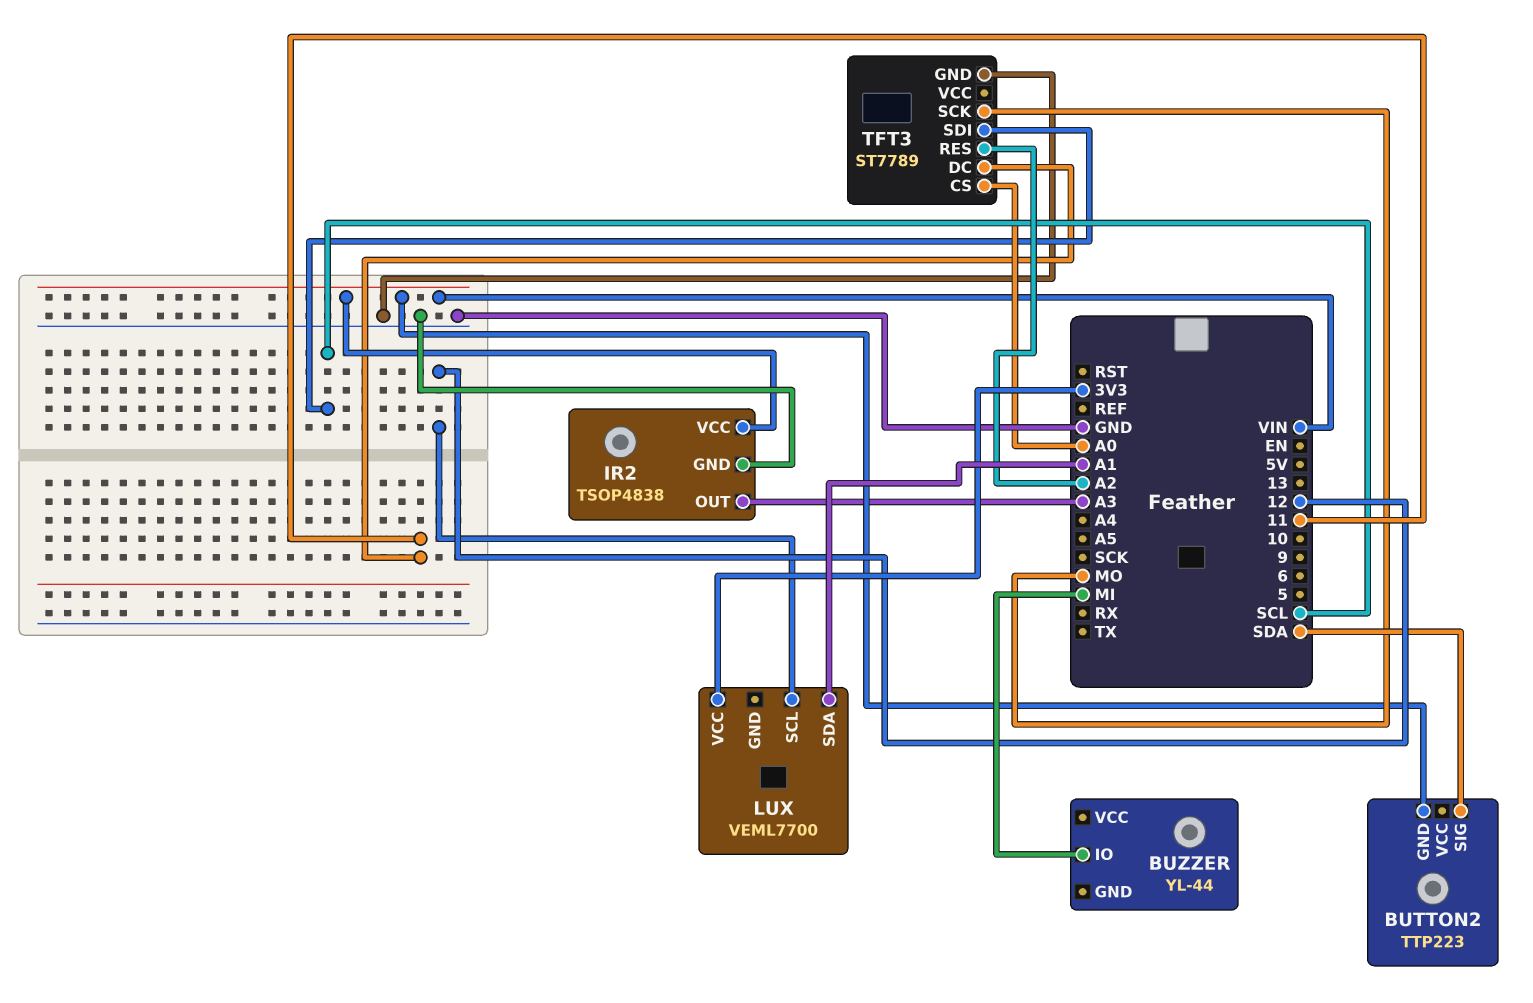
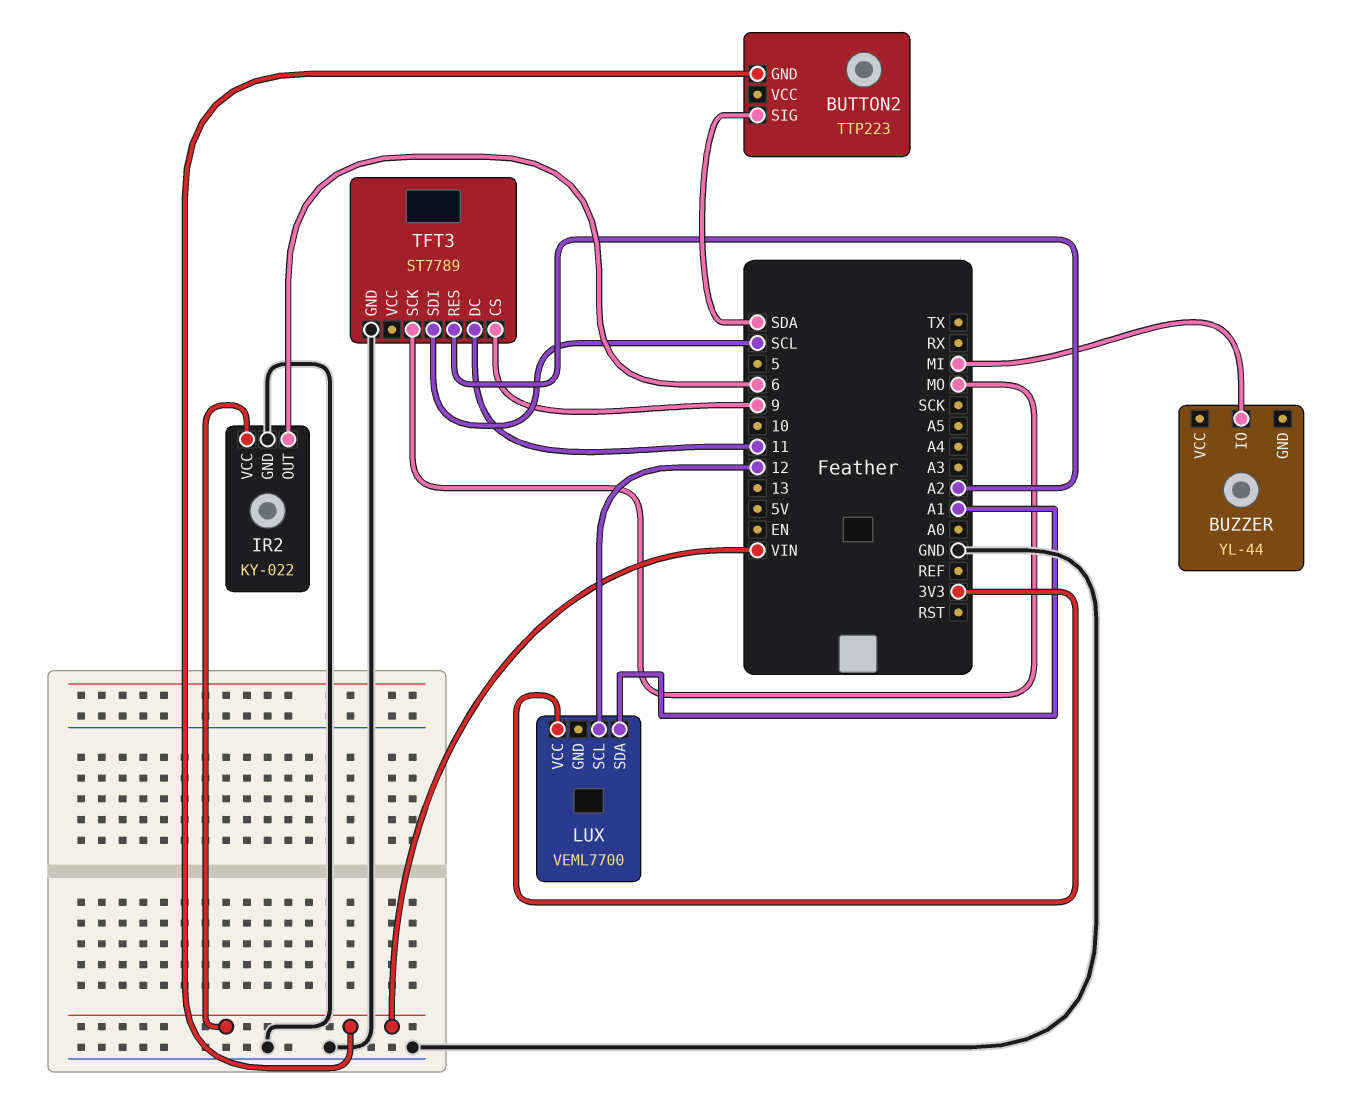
IR2: TSOP4838 -> KY-022
IR2 pin OUT: A3 -> 6
TFT3 pin CS: A0 -> 9

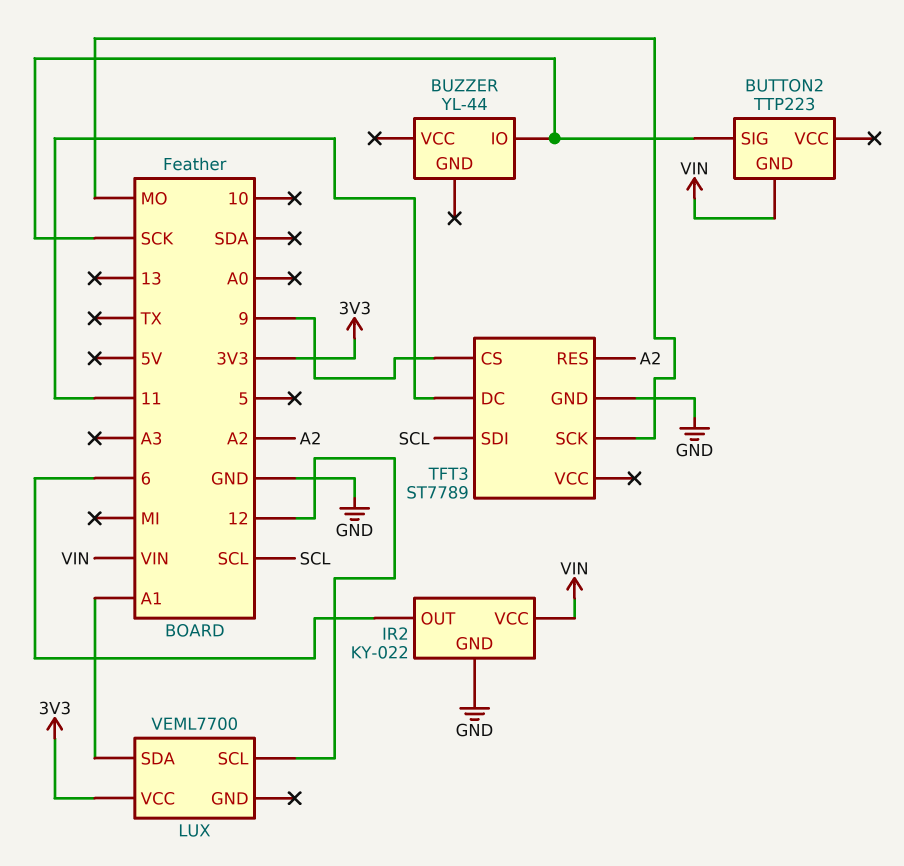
BUTTON2 pin SIG: SDA -> SCK
BUZZER pin IO: MI -> SCK

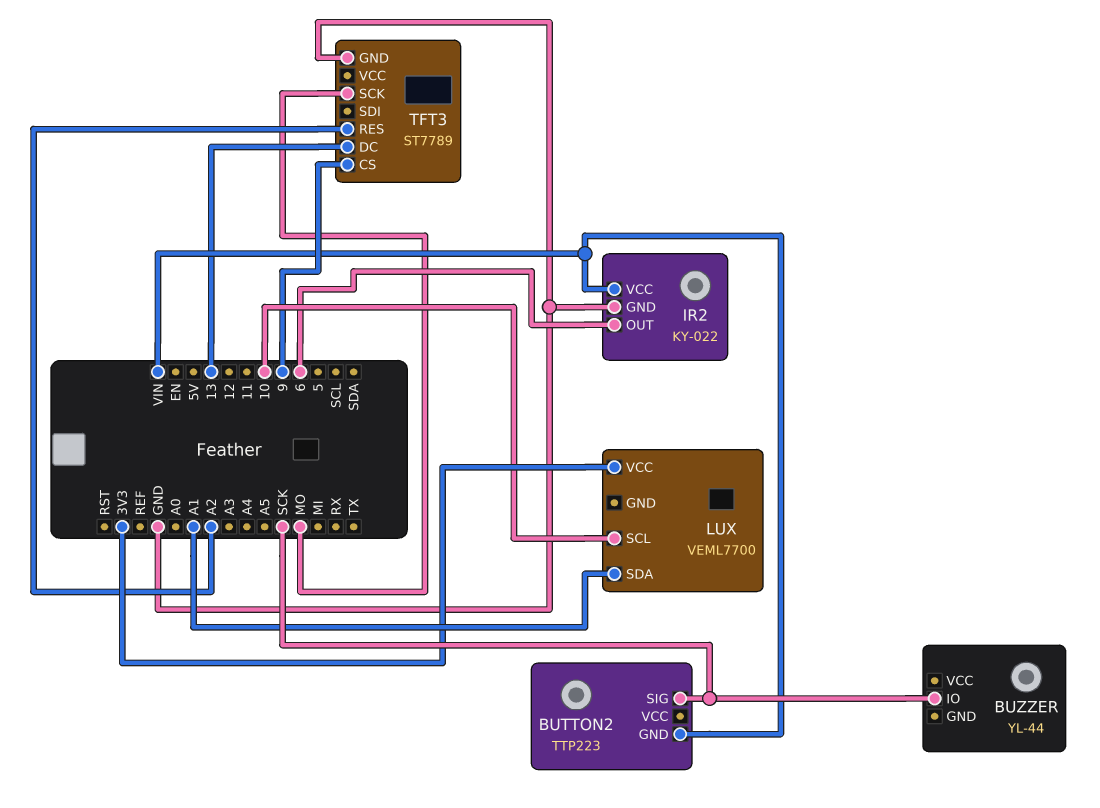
LUX pin SCL: 12 -> 10
TFT3 pin DC: 11 -> 13
TFT3 pin SDI: SCL -> none

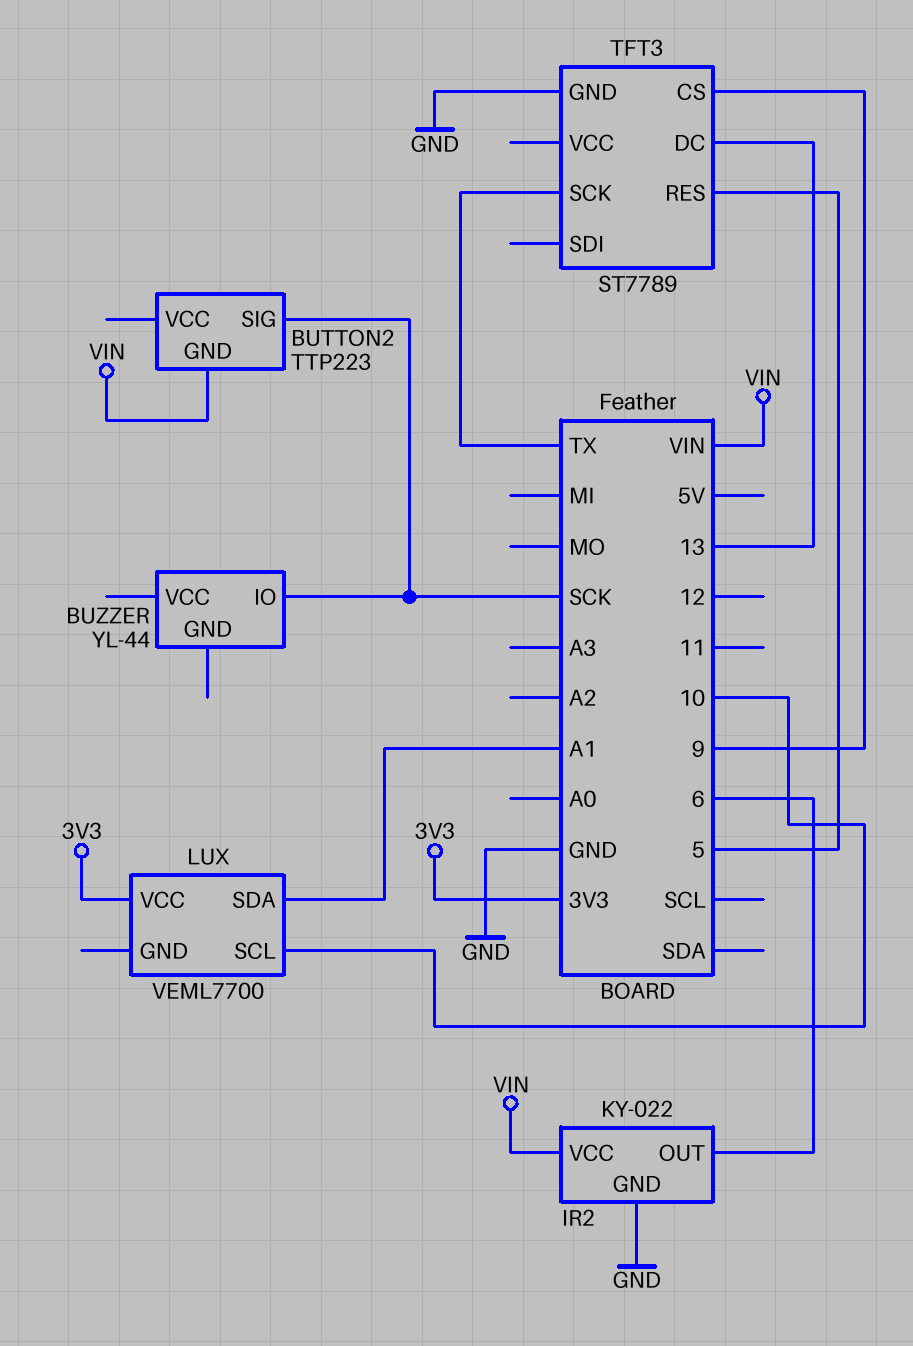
TFT3 pin RES: A2 -> 5
TFT3 pin SCK: MO -> TX

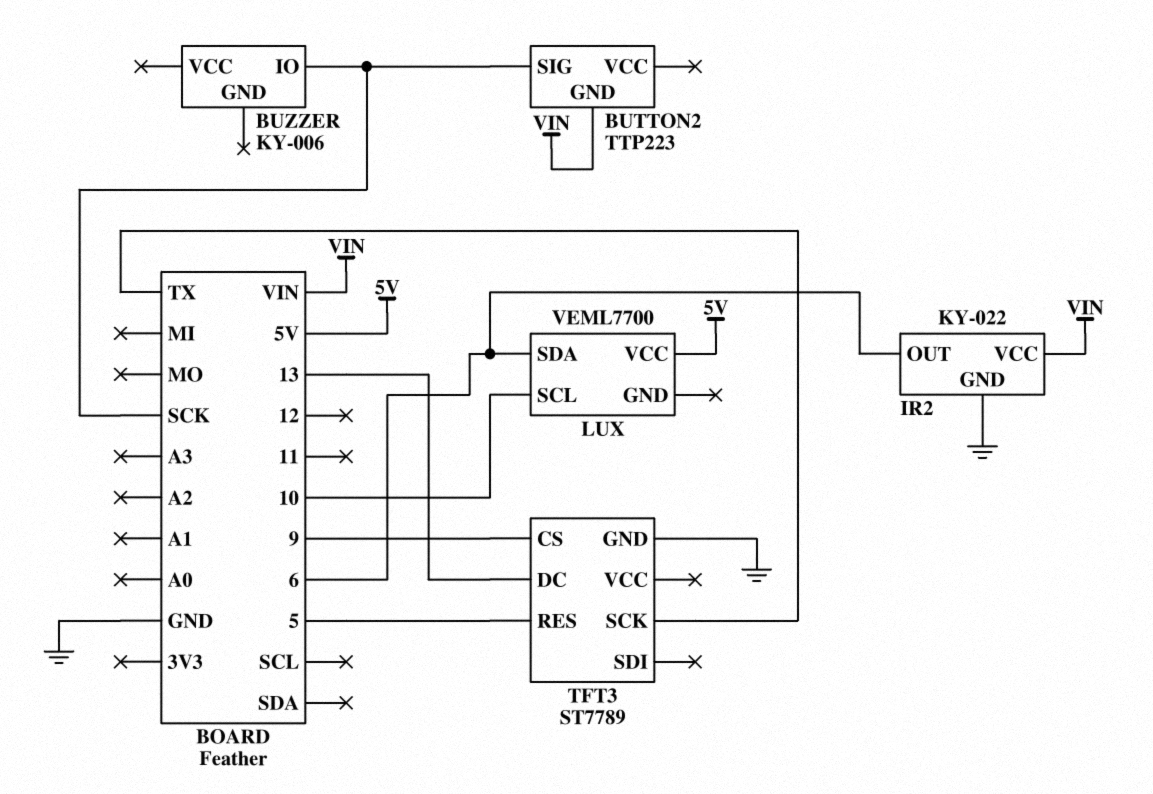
BUZZER: YL-44 -> KY-006
LUX pin SDA: A1 -> 6
LUX pin VCC: 3V3 -> 5V

